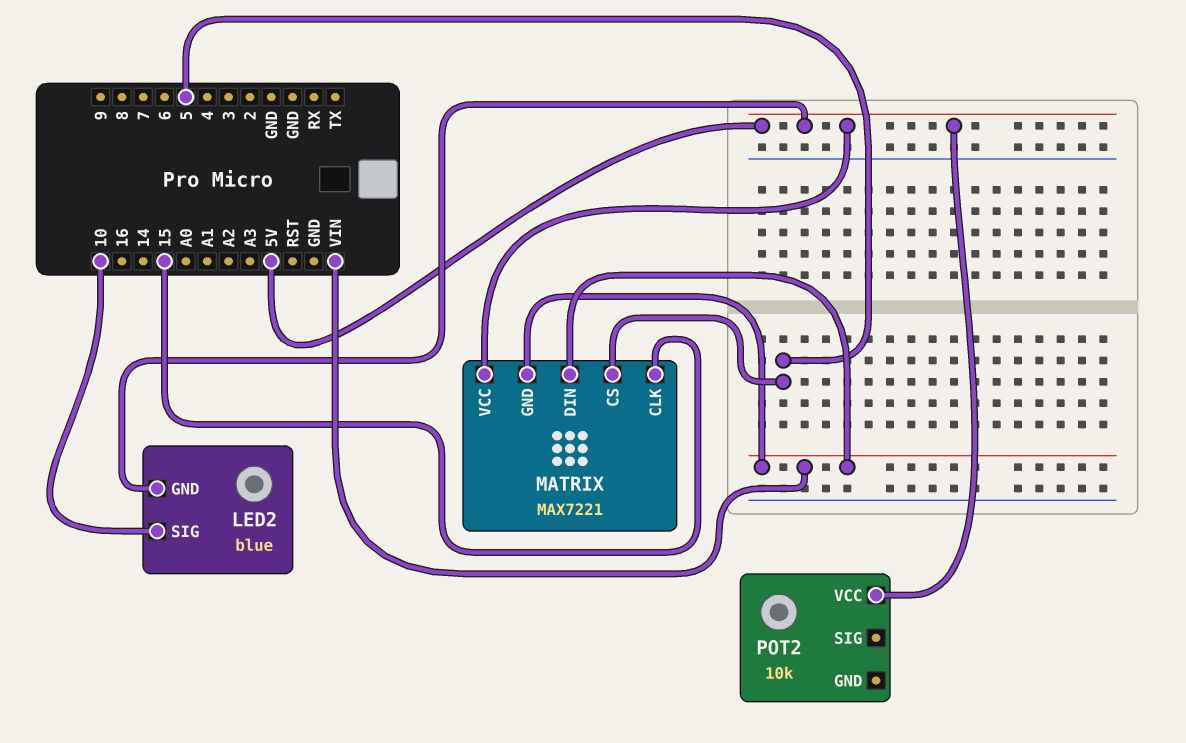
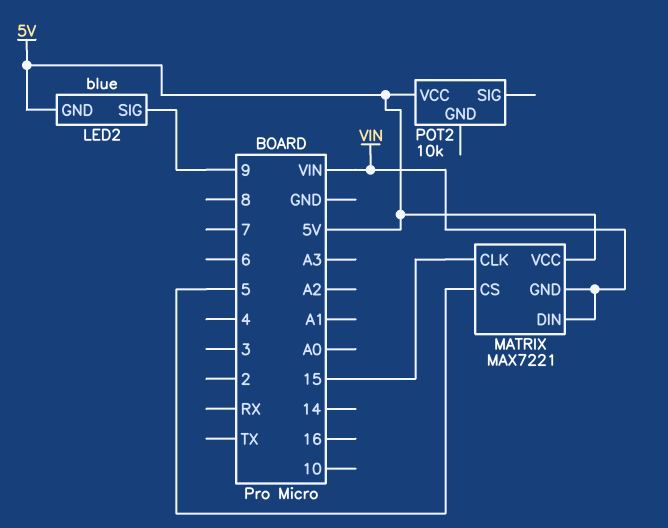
LED2 pin SIG: 10 -> 9

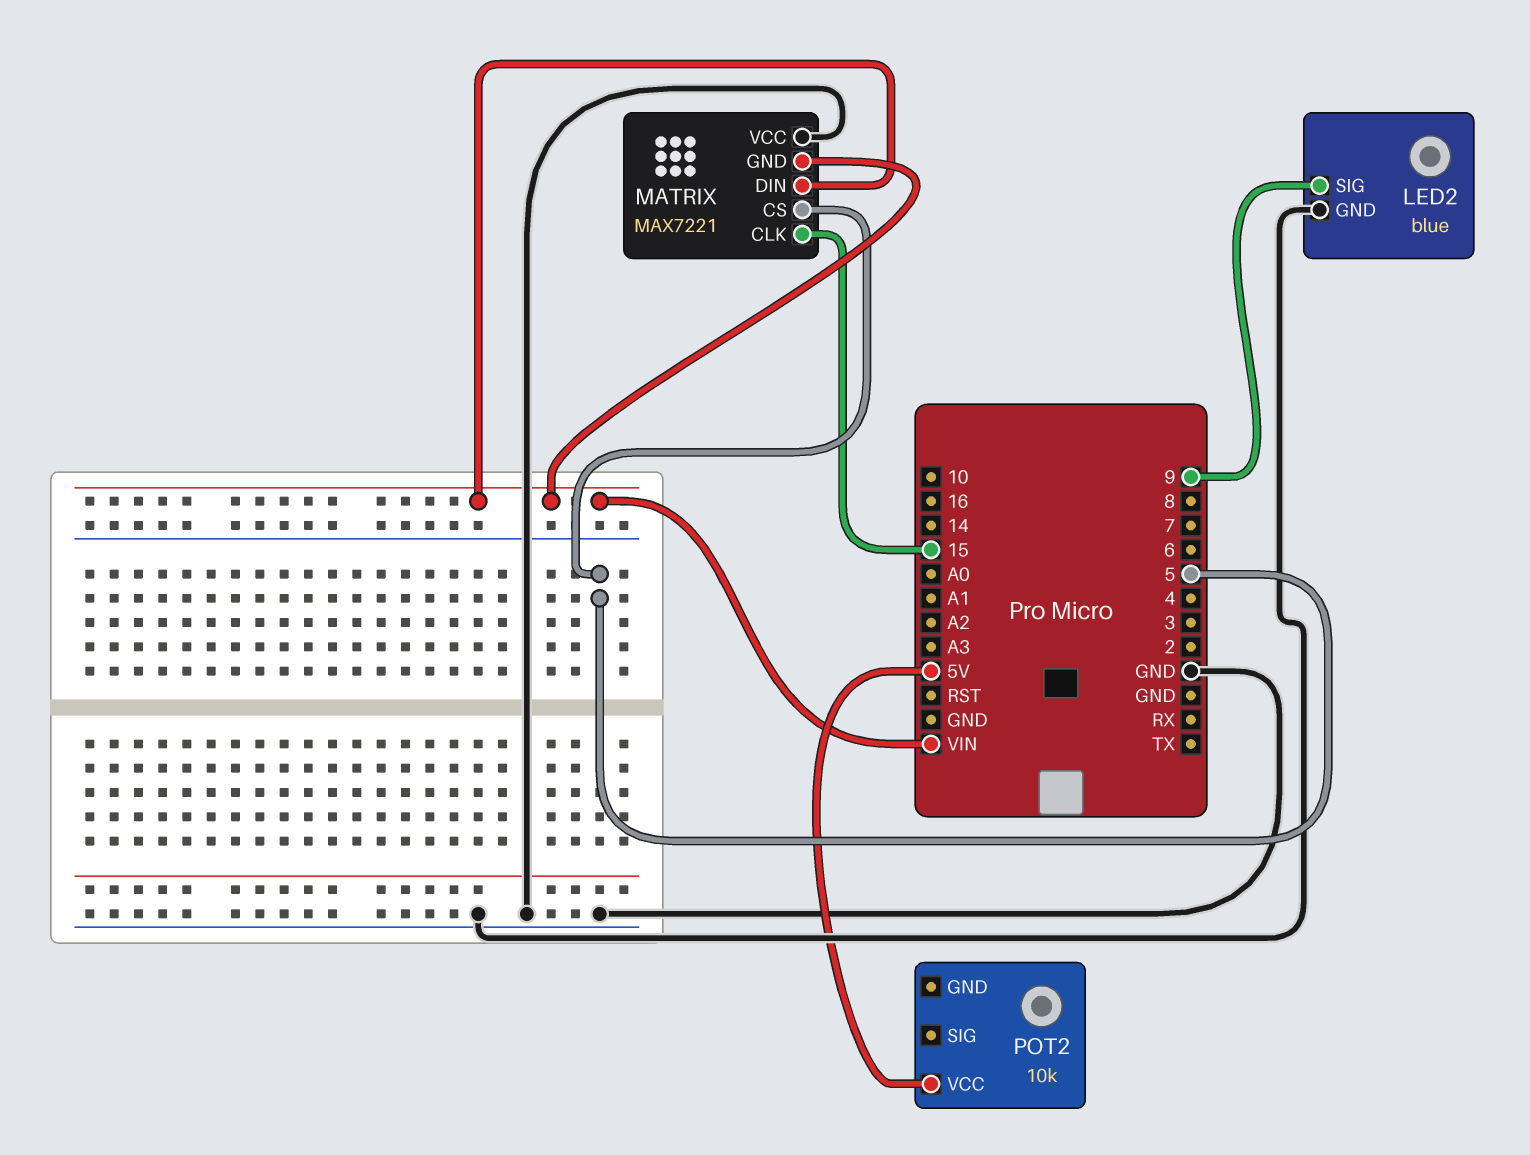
LED2 pin GND: 5V -> GND
MATRIX pin VCC: 5V -> GND

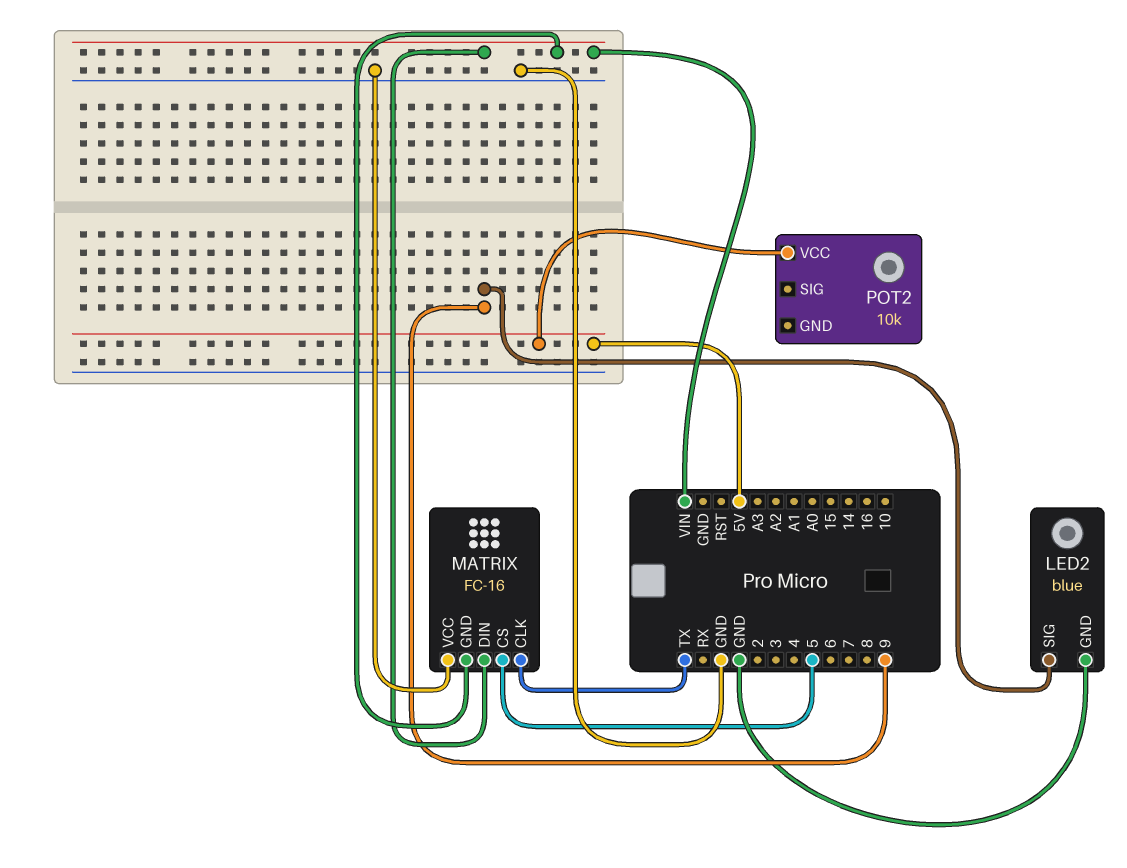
MATRIX: MAX7221 -> FC-16
MATRIX pin CLK: 15 -> TX

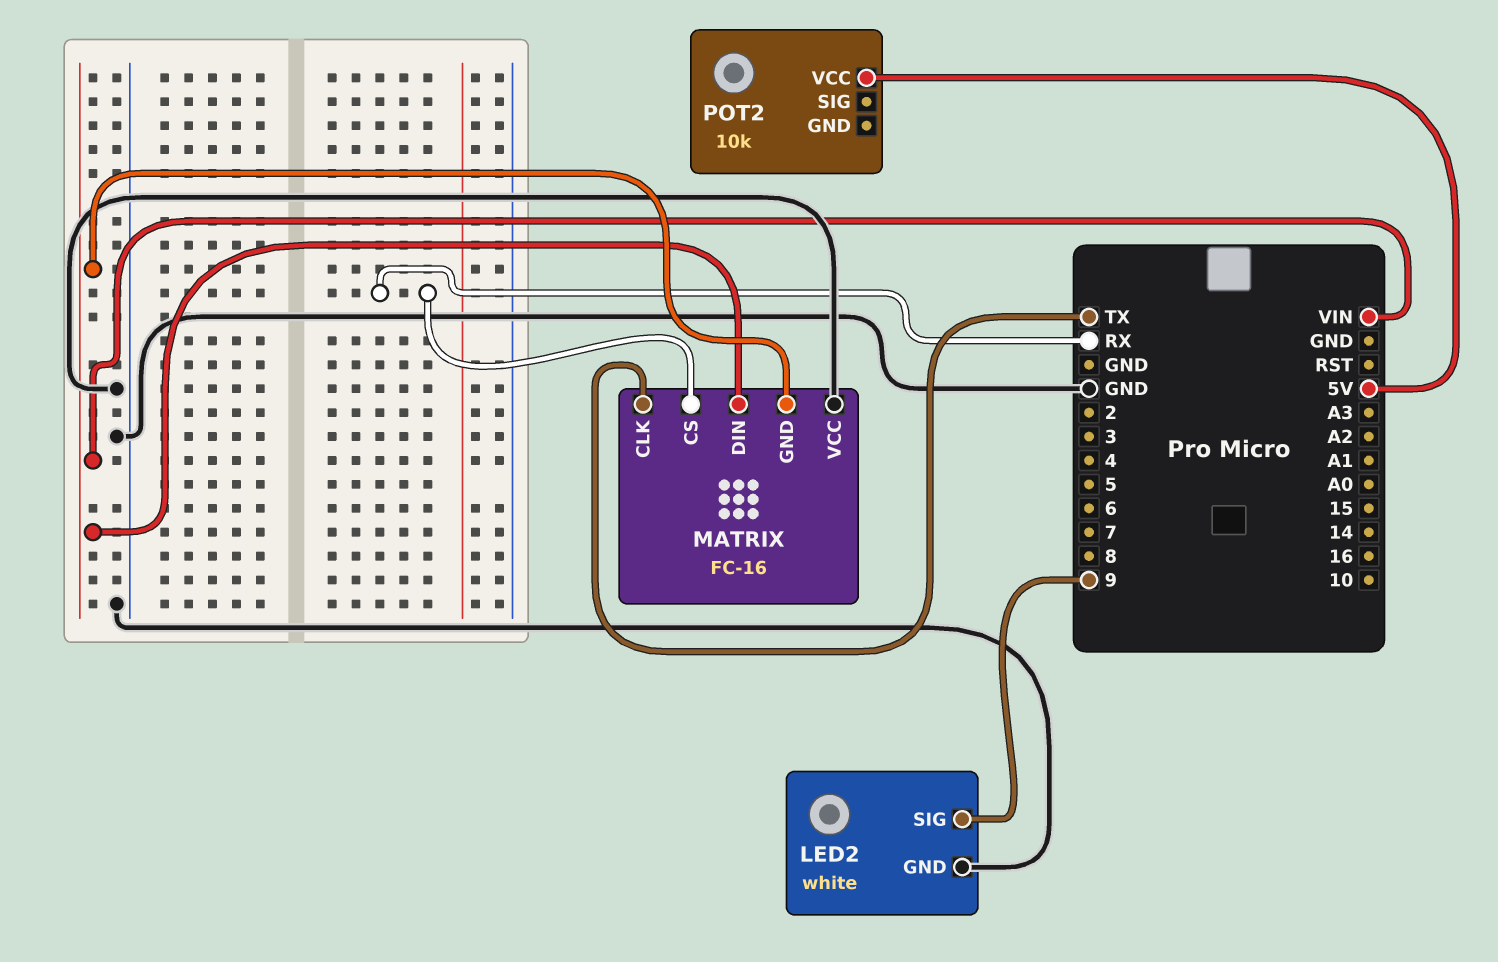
LED2: blue -> white
MATRIX pin CS: 5 -> RX

